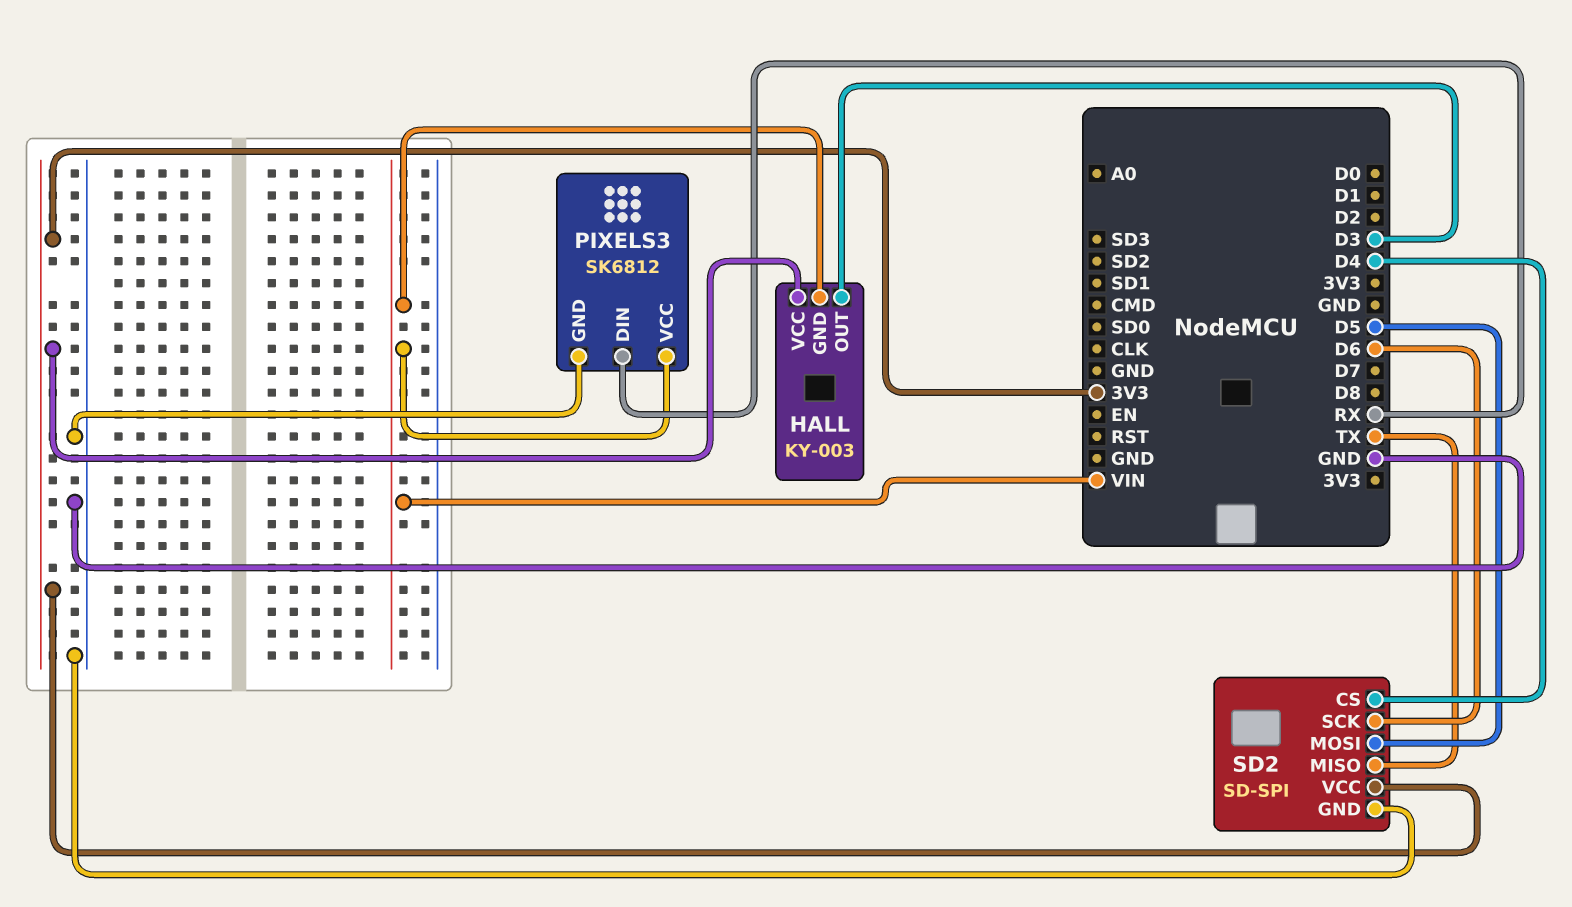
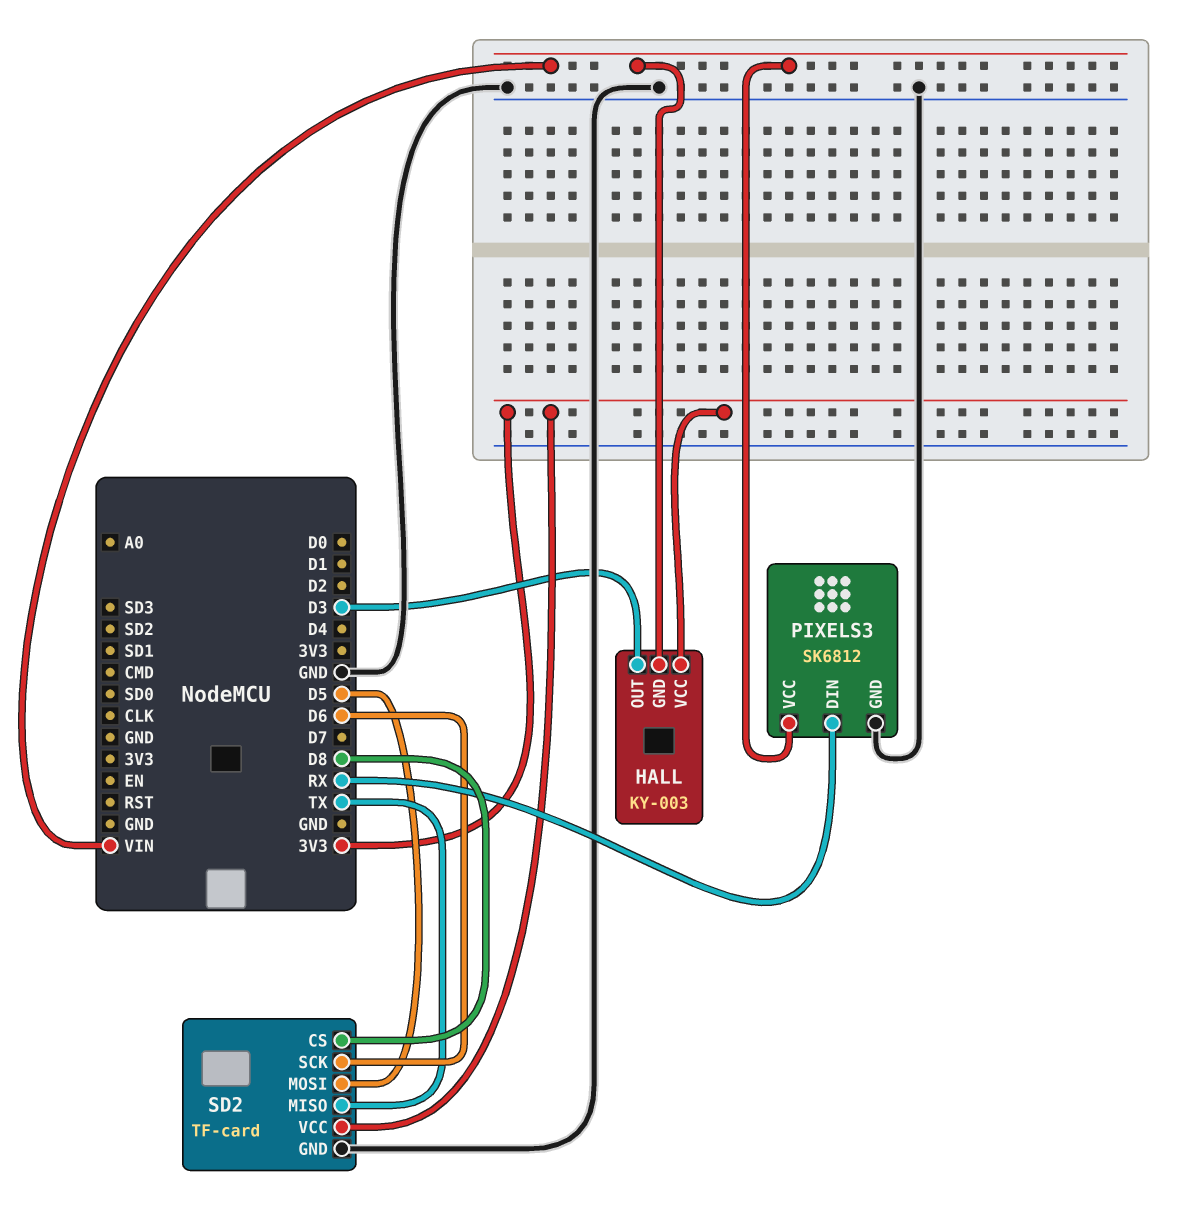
SD2: SD-SPI -> TF-card
SD2 pin CS: D4 -> D8

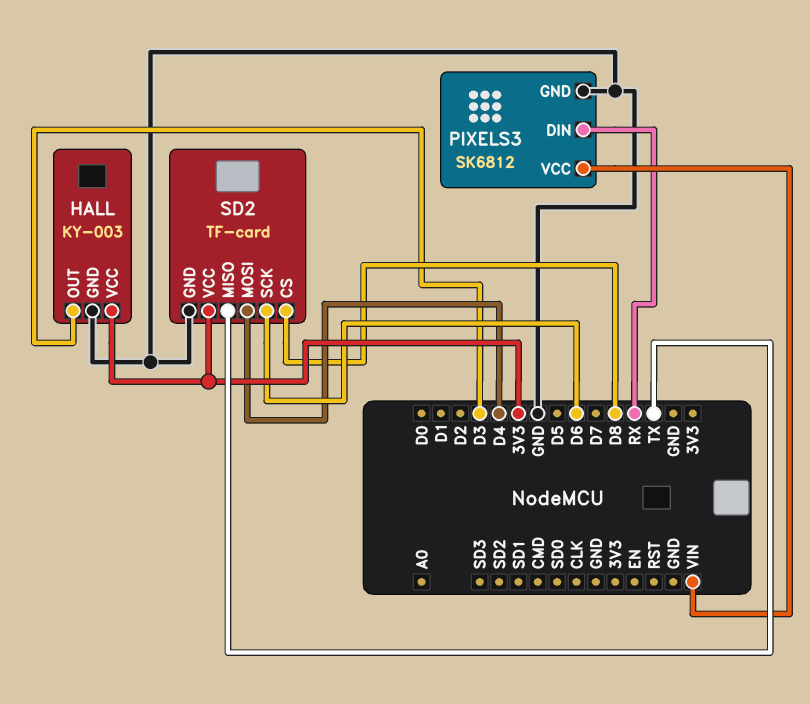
HALL pin GND: VIN -> GND
SD2 pin MOSI: D5 -> D4

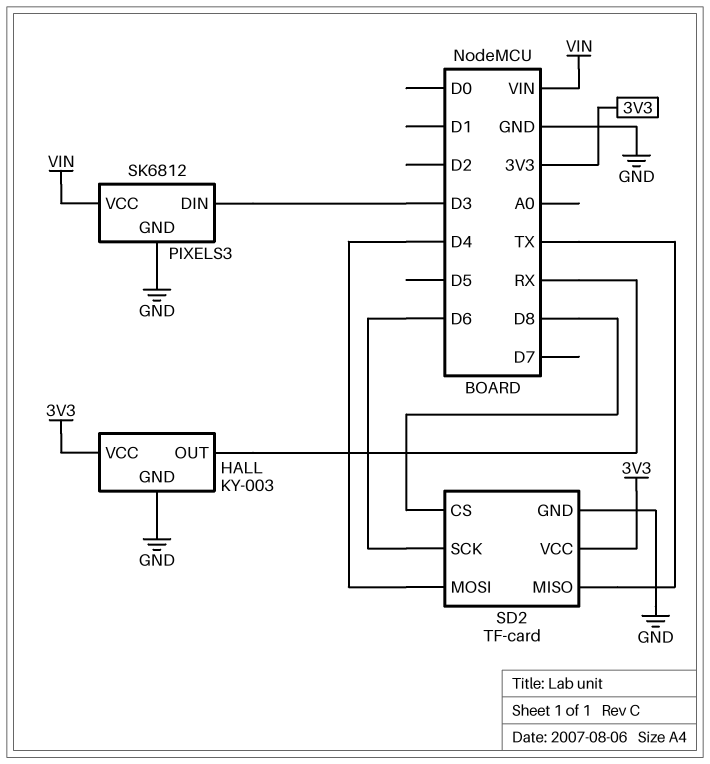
HALL pin OUT: D3 -> RX
PIXELS3 pin DIN: RX -> D3

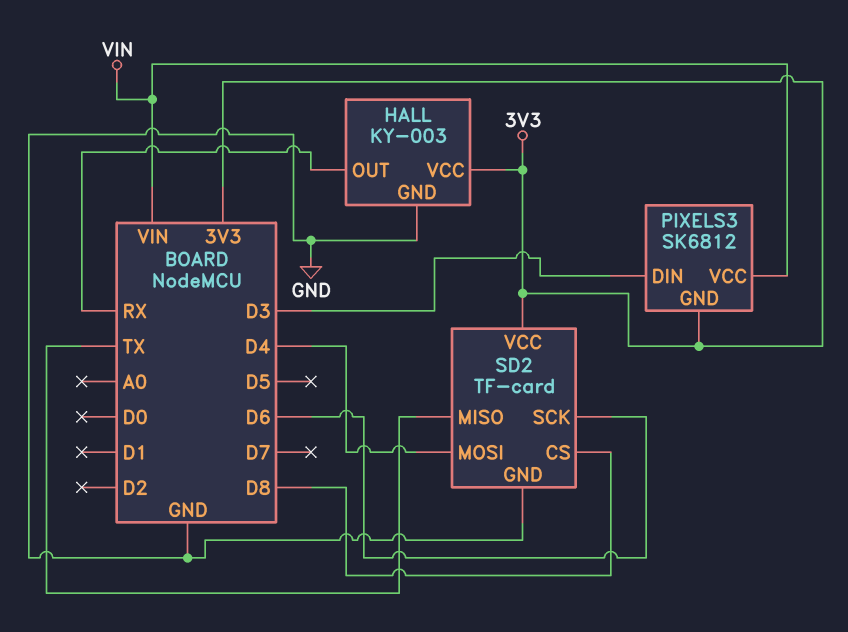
PIXELS3 pin GND: GND -> 3V3

